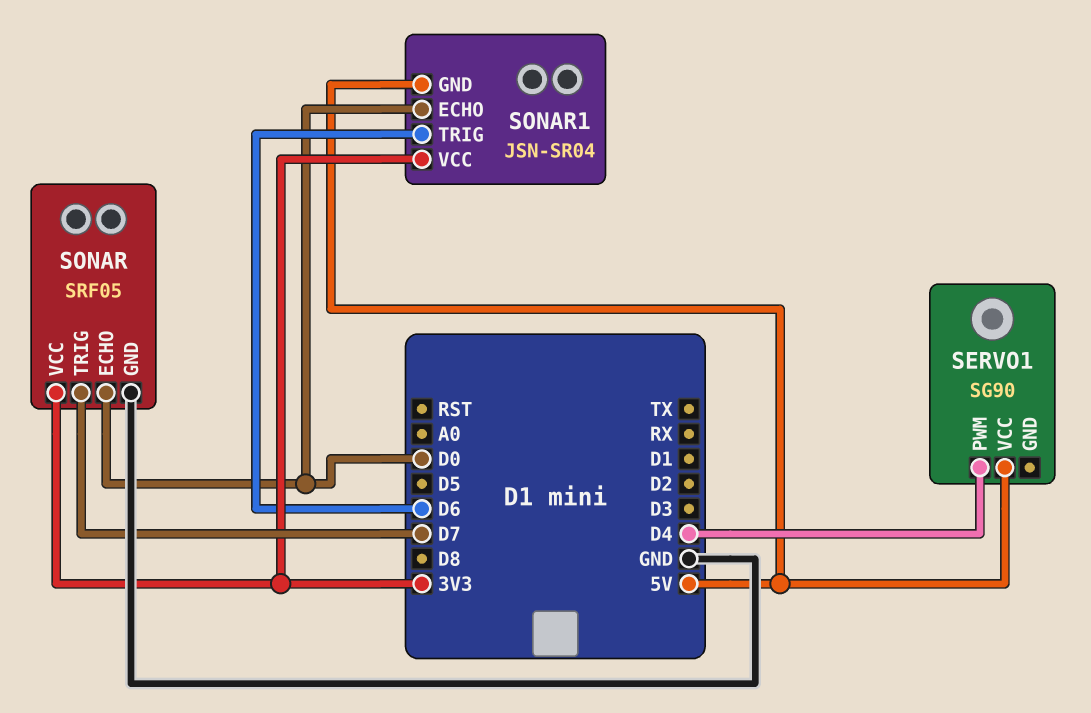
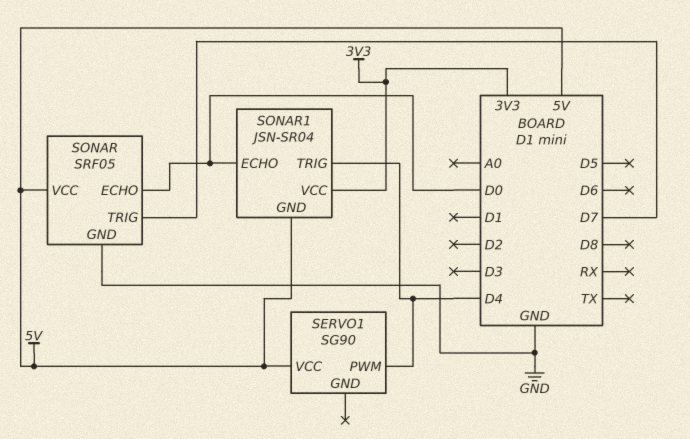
SONAR pin VCC: 3V3 -> 5V
SONAR1 pin TRIG: D6 -> D4

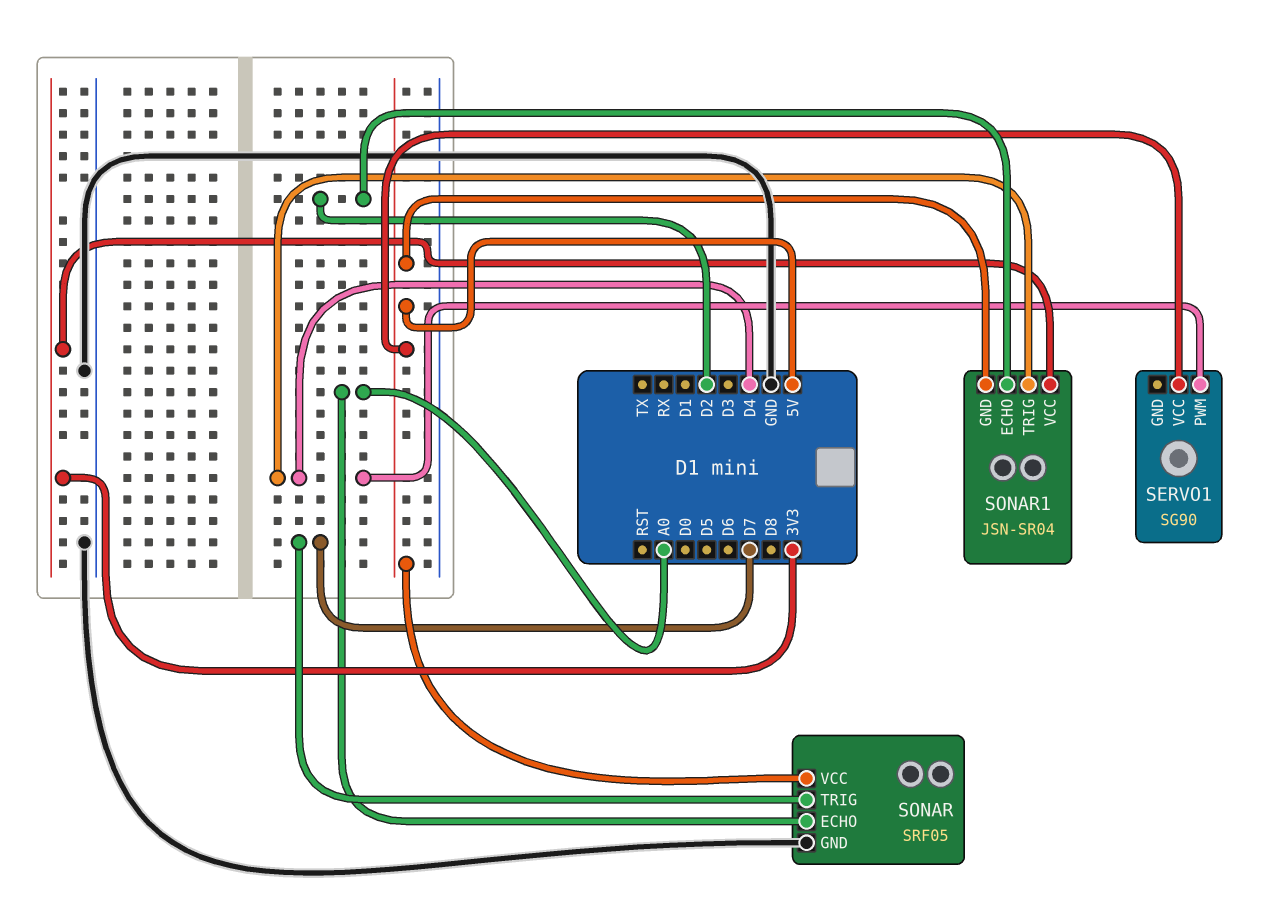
SONAR pin ECHO: D0 -> A0
SONAR1 pin ECHO: D0 -> D2

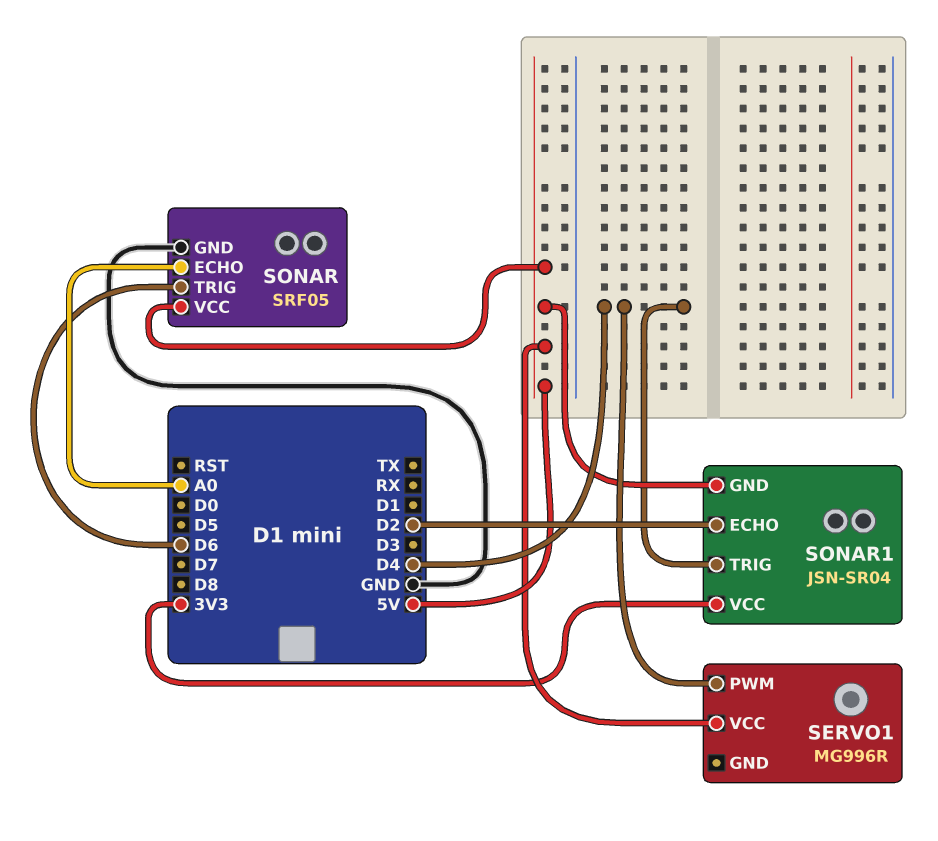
SERVO1: SG90 -> MG996R
SONAR pin TRIG: D7 -> D6

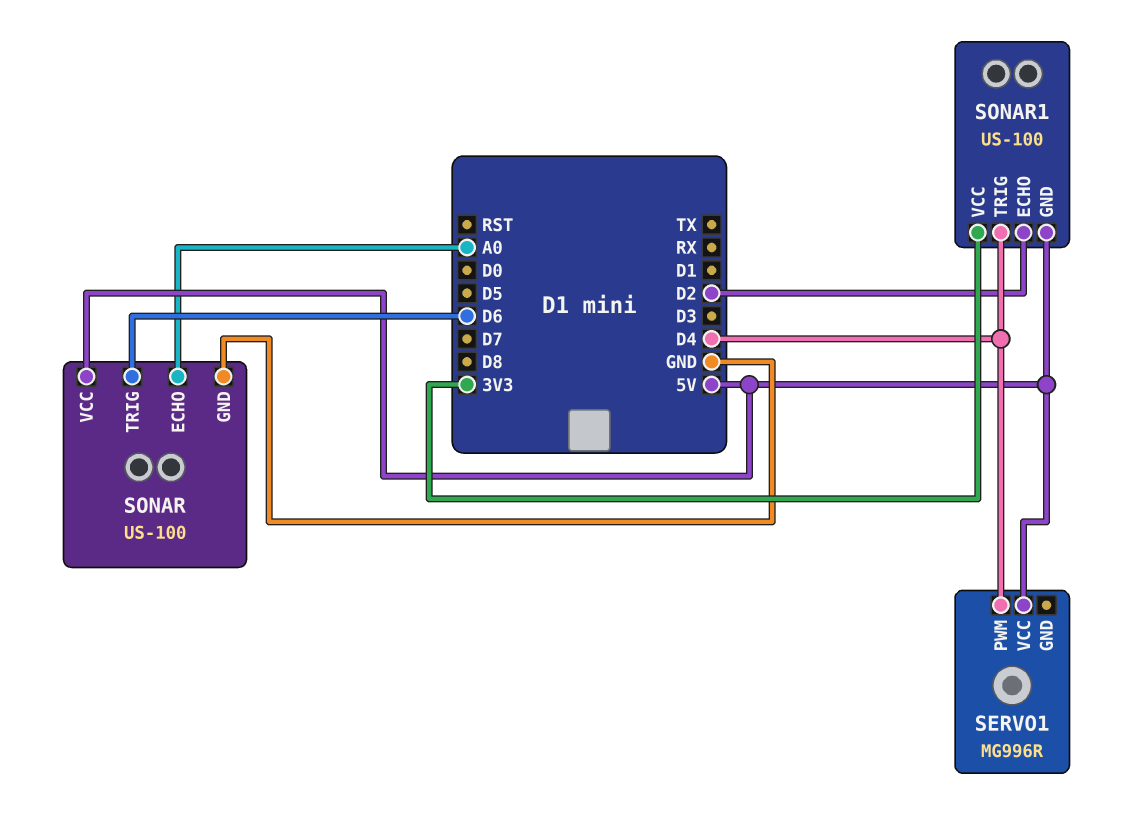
SONAR: SRF05 -> US-100
SONAR1: JSN-SR04 -> US-100

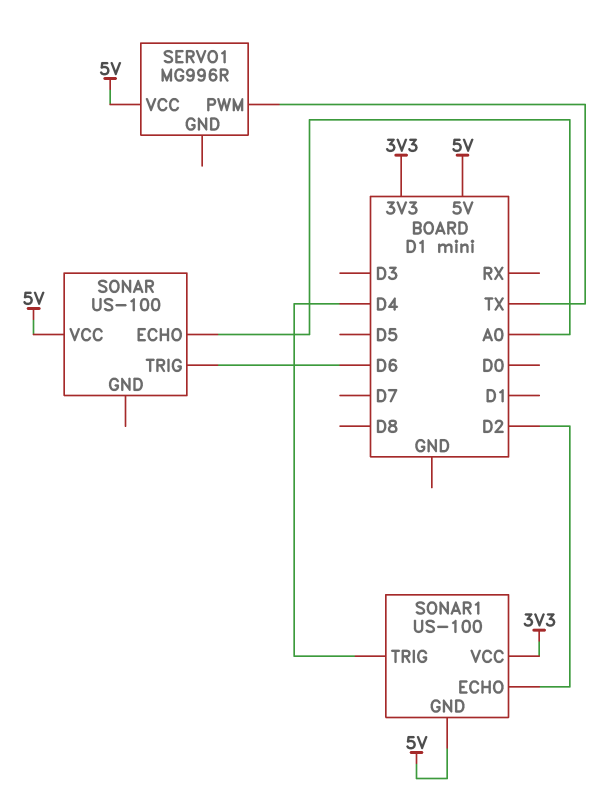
SERVO1 pin PWM: D4 -> TX
SONAR pin GND: GND -> none

